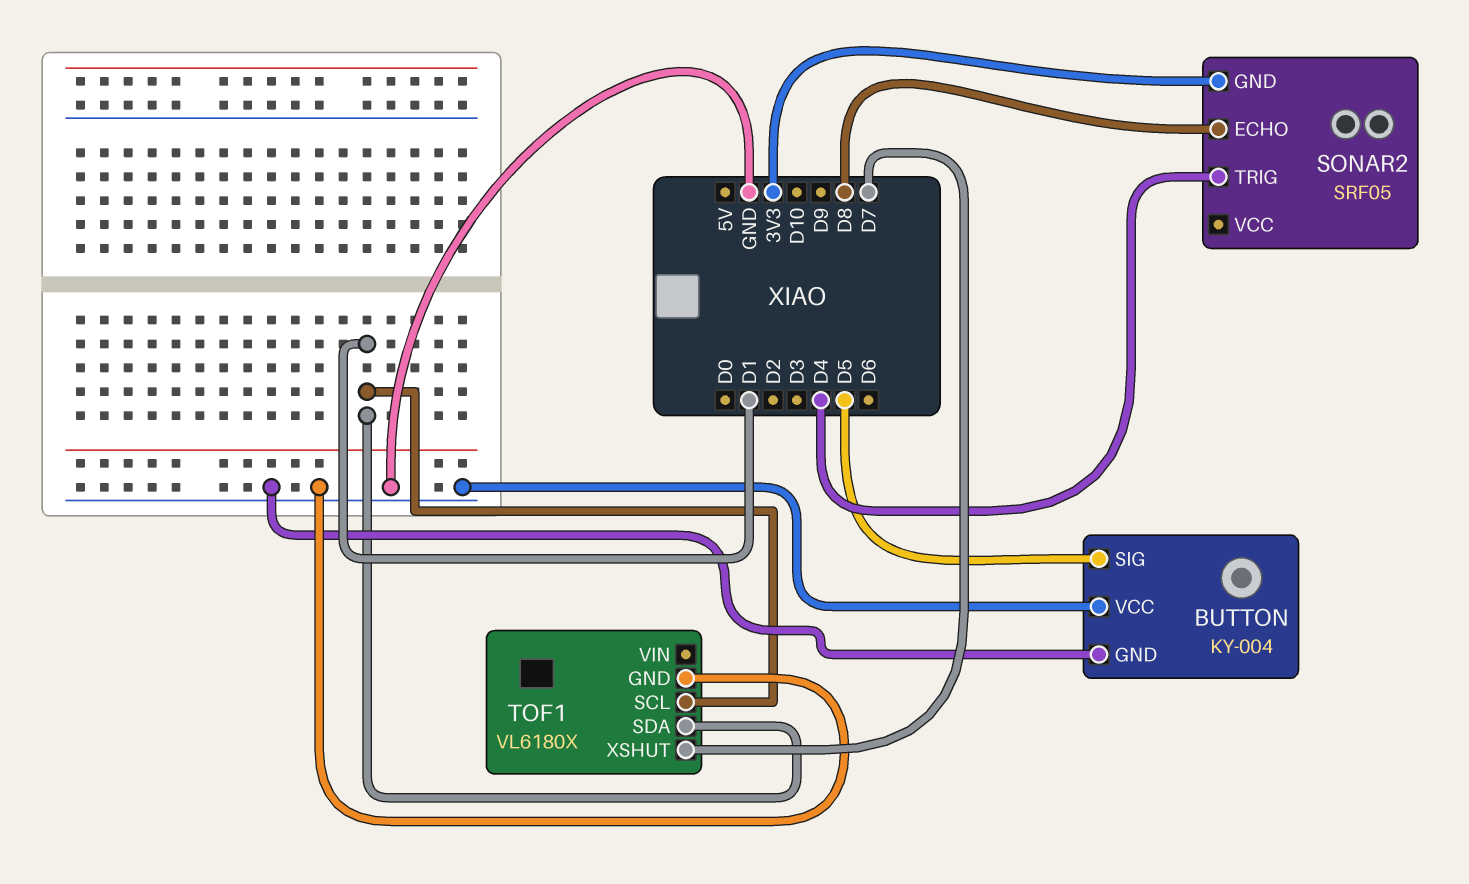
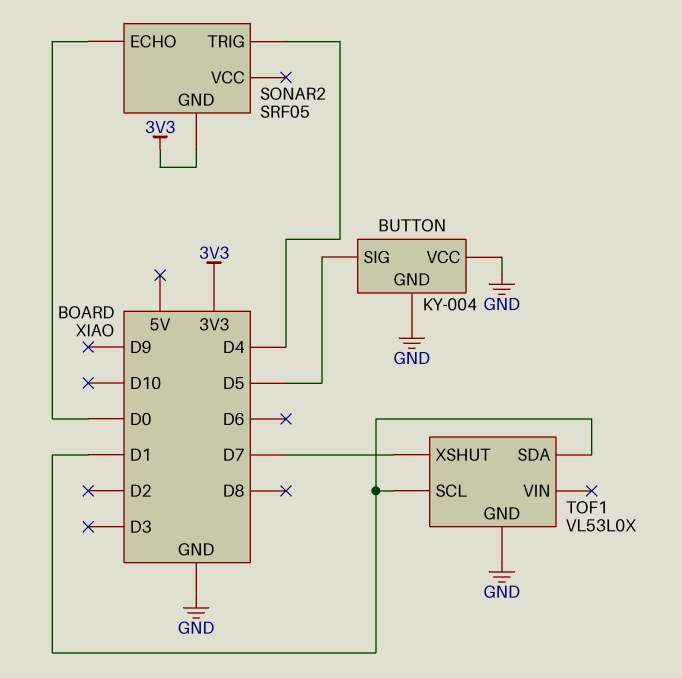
SONAR2 pin ECHO: D8 -> D0
TOF1: VL6180X -> VL53L0X

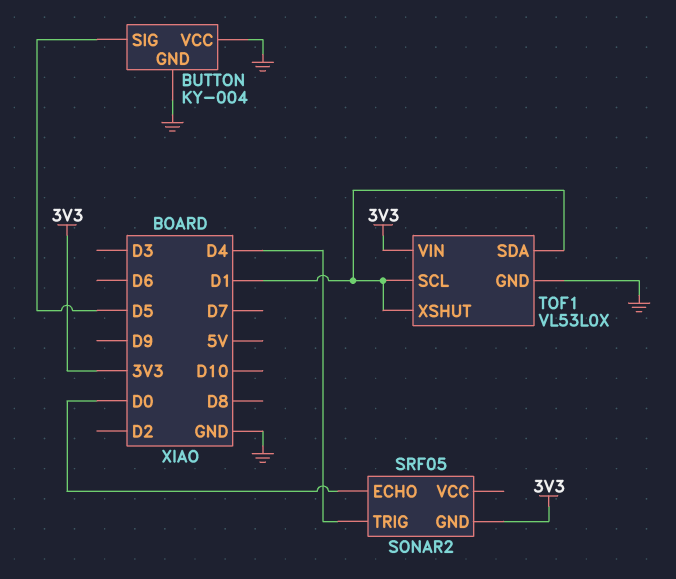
TOF1 pin VIN: none -> 3V3
TOF1 pin XSHUT: D7 -> D1

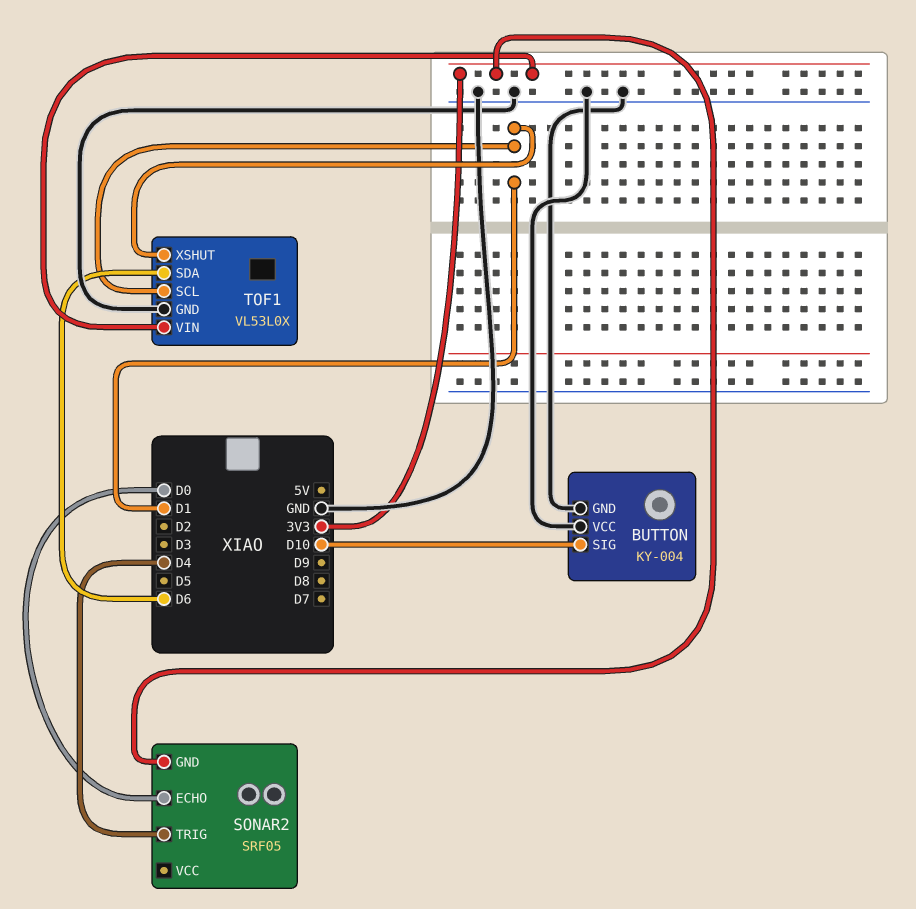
BUTTON pin SIG: D5 -> D10
TOF1 pin SDA: D1 -> D6

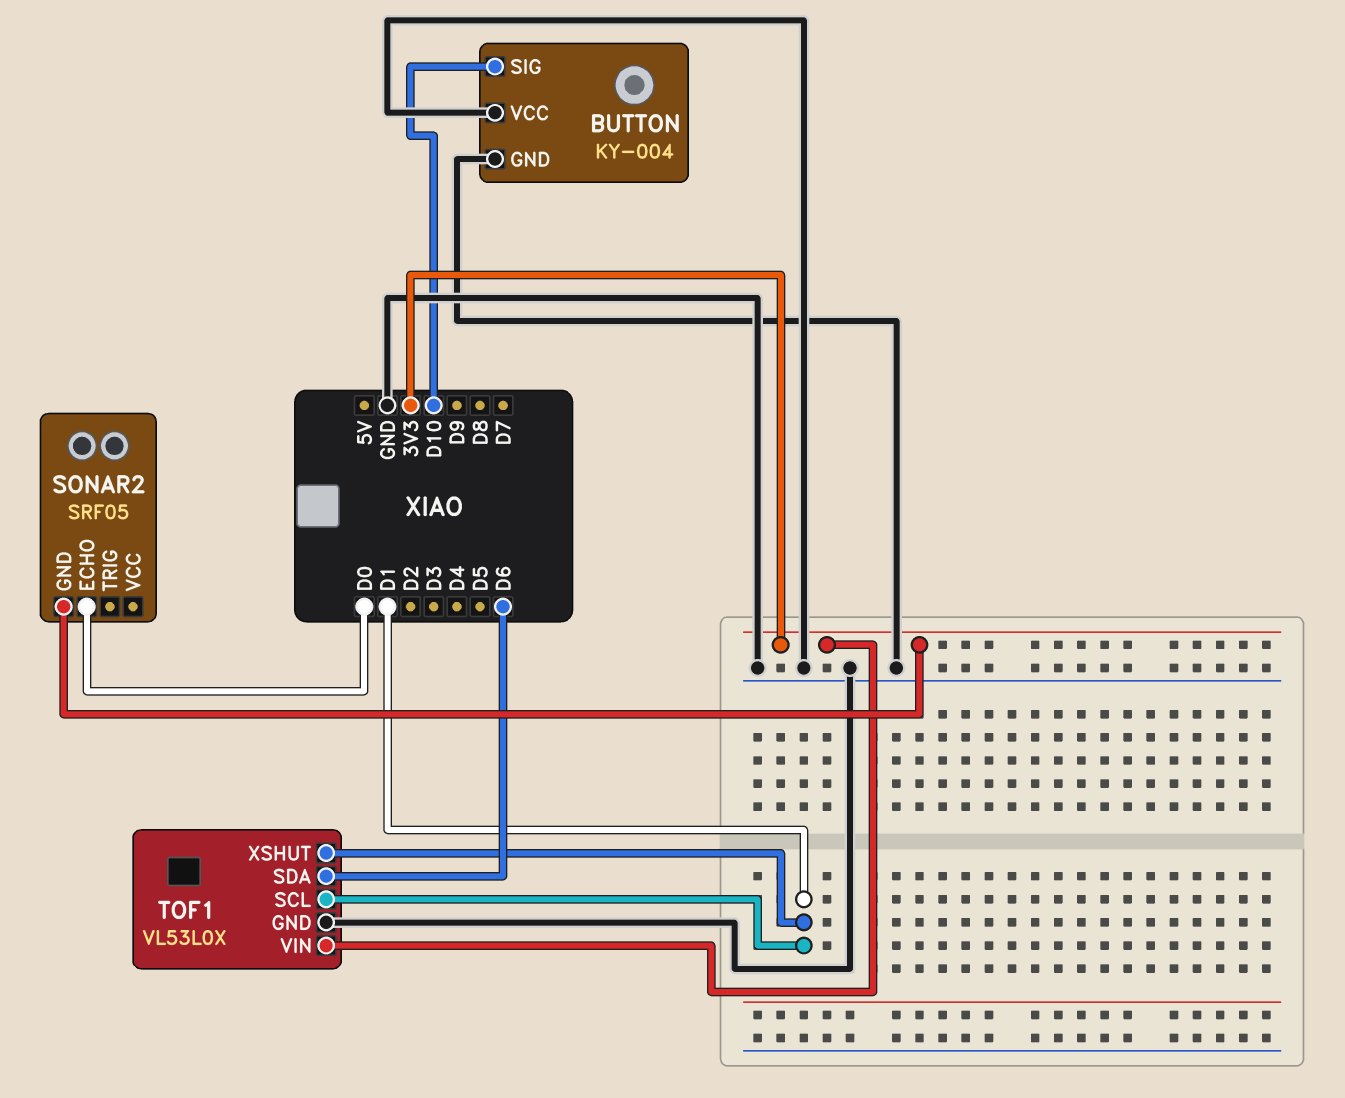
SONAR2 pin TRIG: D4 -> none

